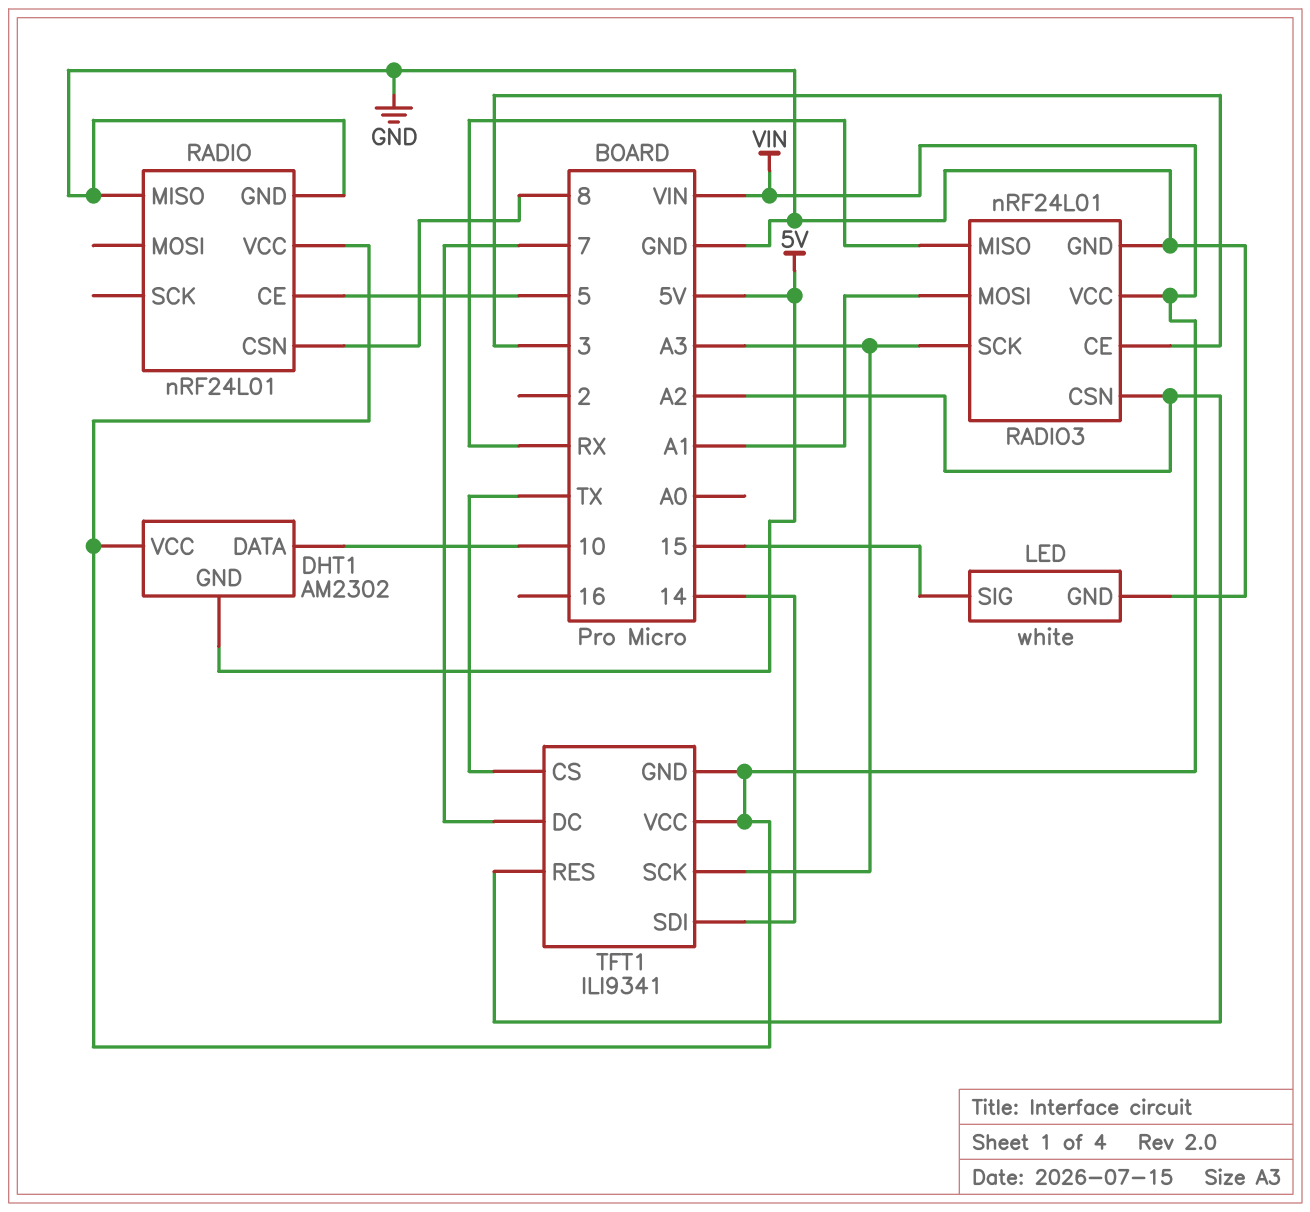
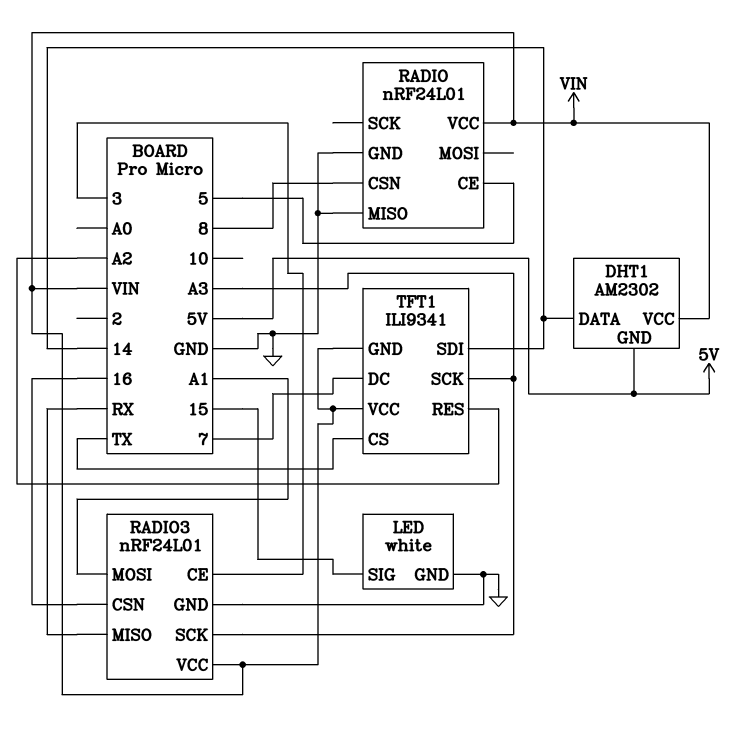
DHT1 pin DATA: 10 -> 14
RADIO3 pin CSN: A2 -> 16

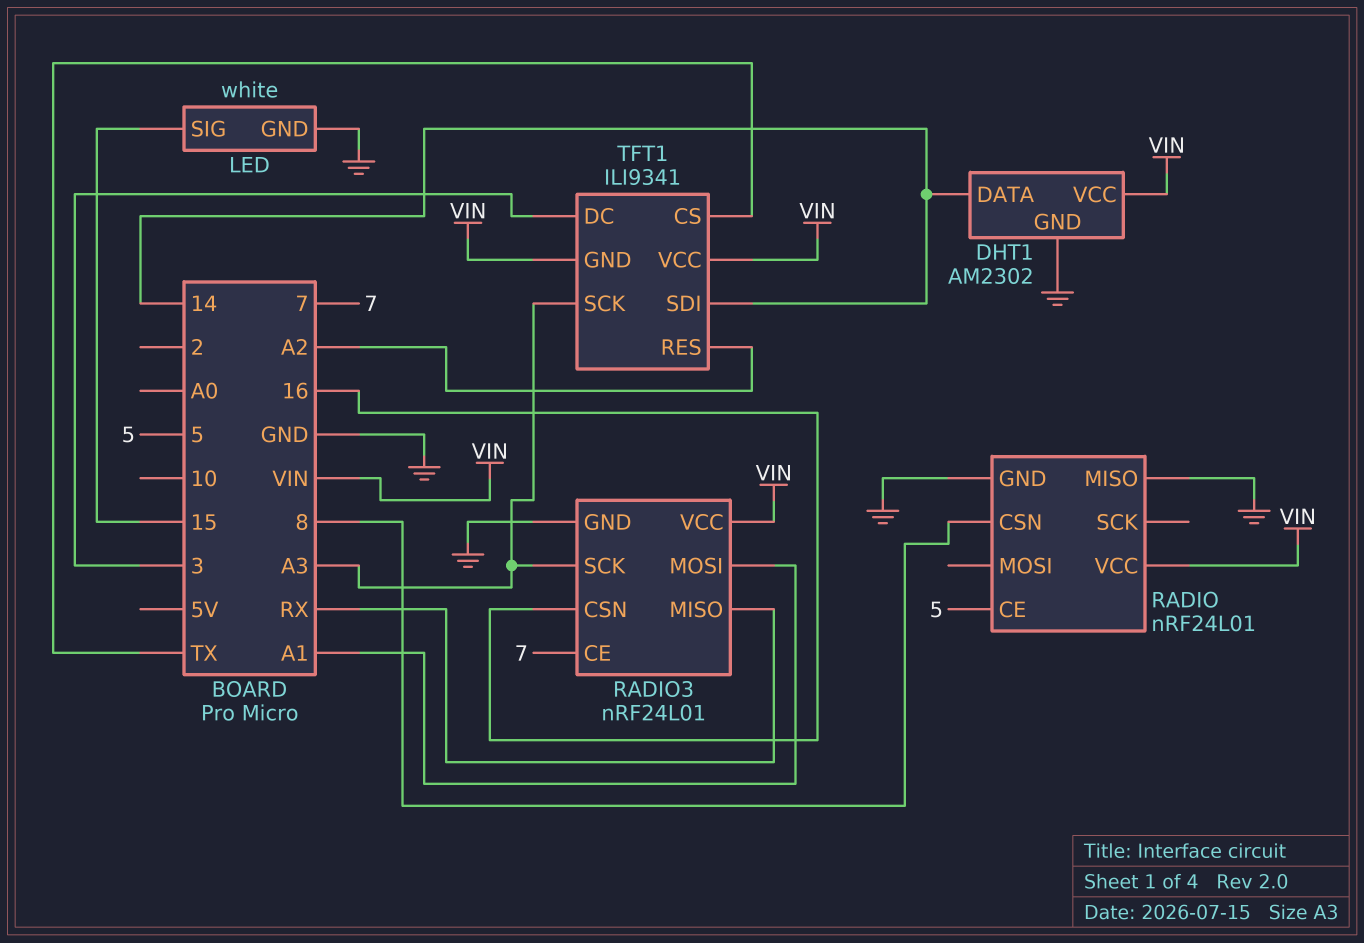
DHT1 pin GND: 5V -> GND
RADIO3 pin CE: 3 -> 7
TFT1 pin DC: 7 -> 3

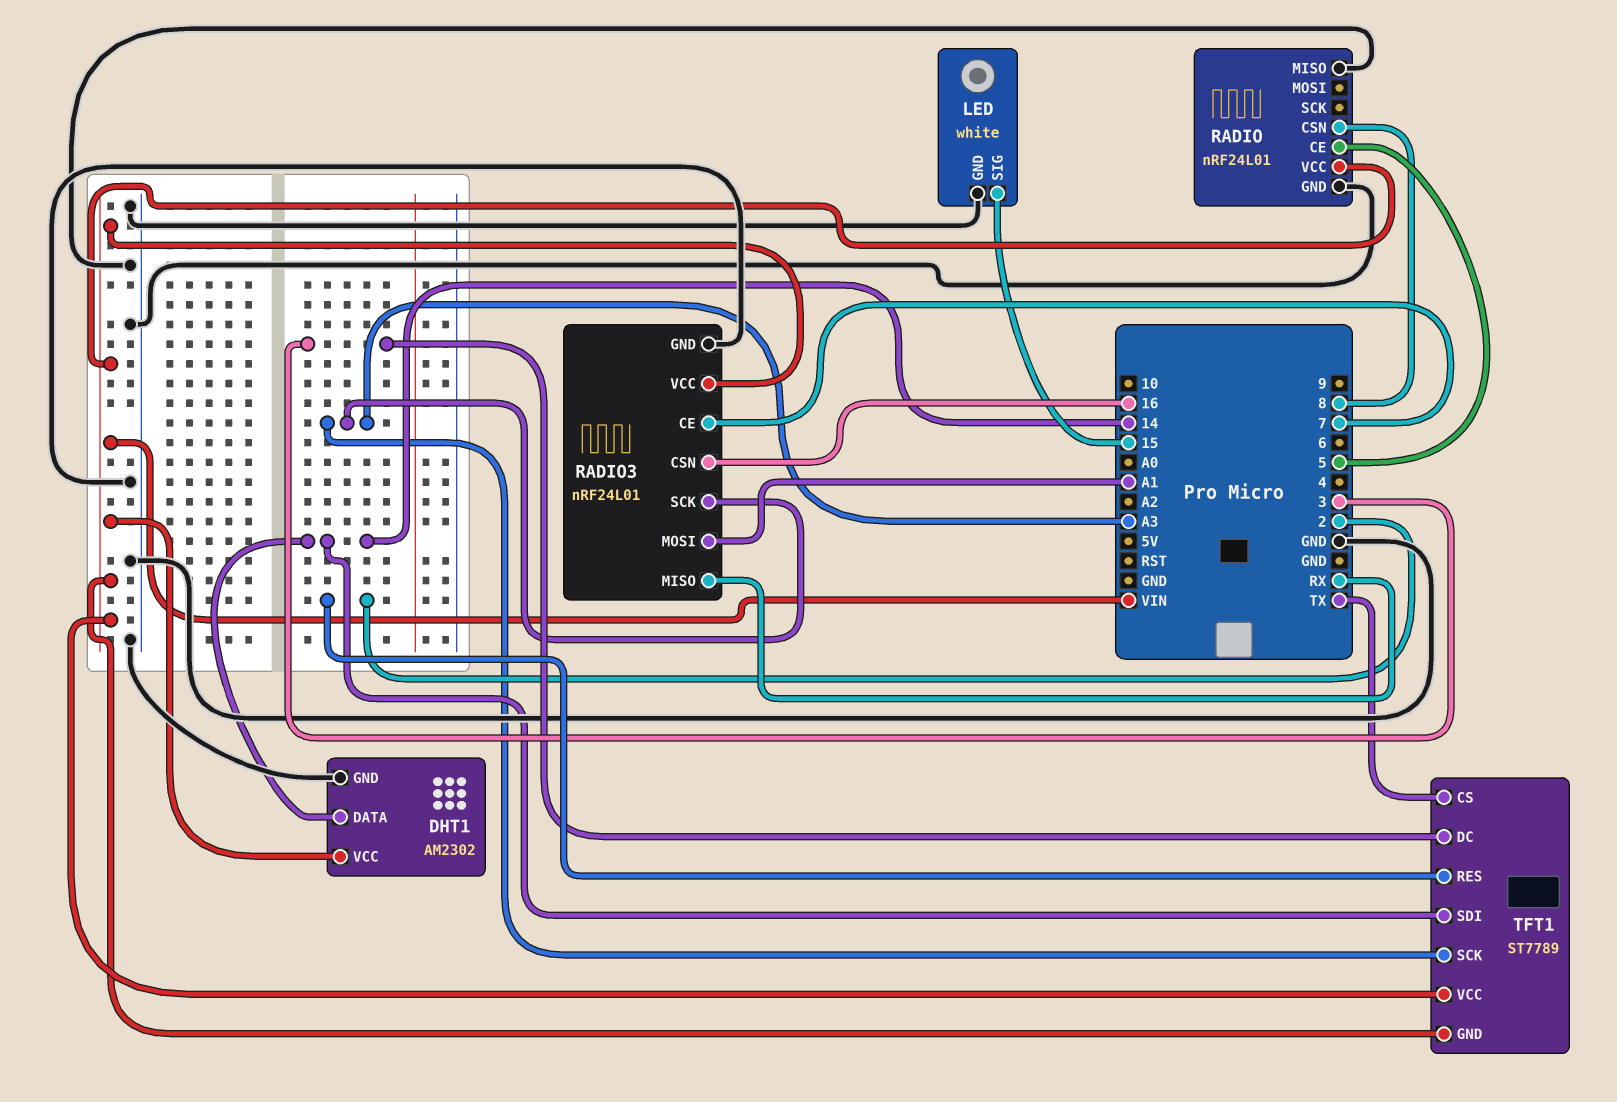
TFT1: ILI9341 -> ST7789
TFT1 pin RES: A2 -> 2

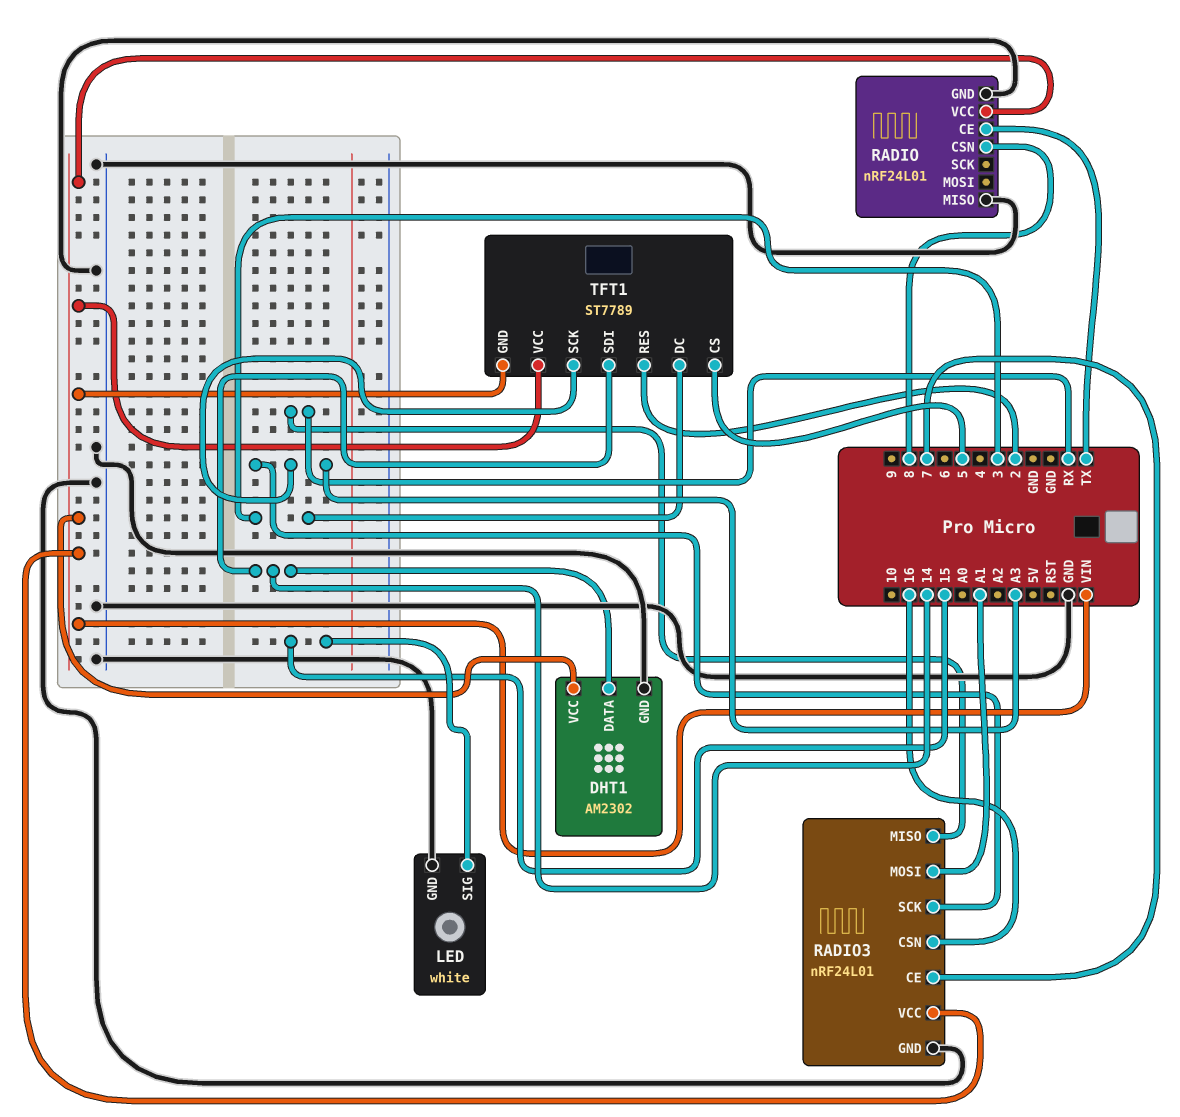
RADIO pin CE: 5 -> TX
TFT1 pin CS: TX -> 5

